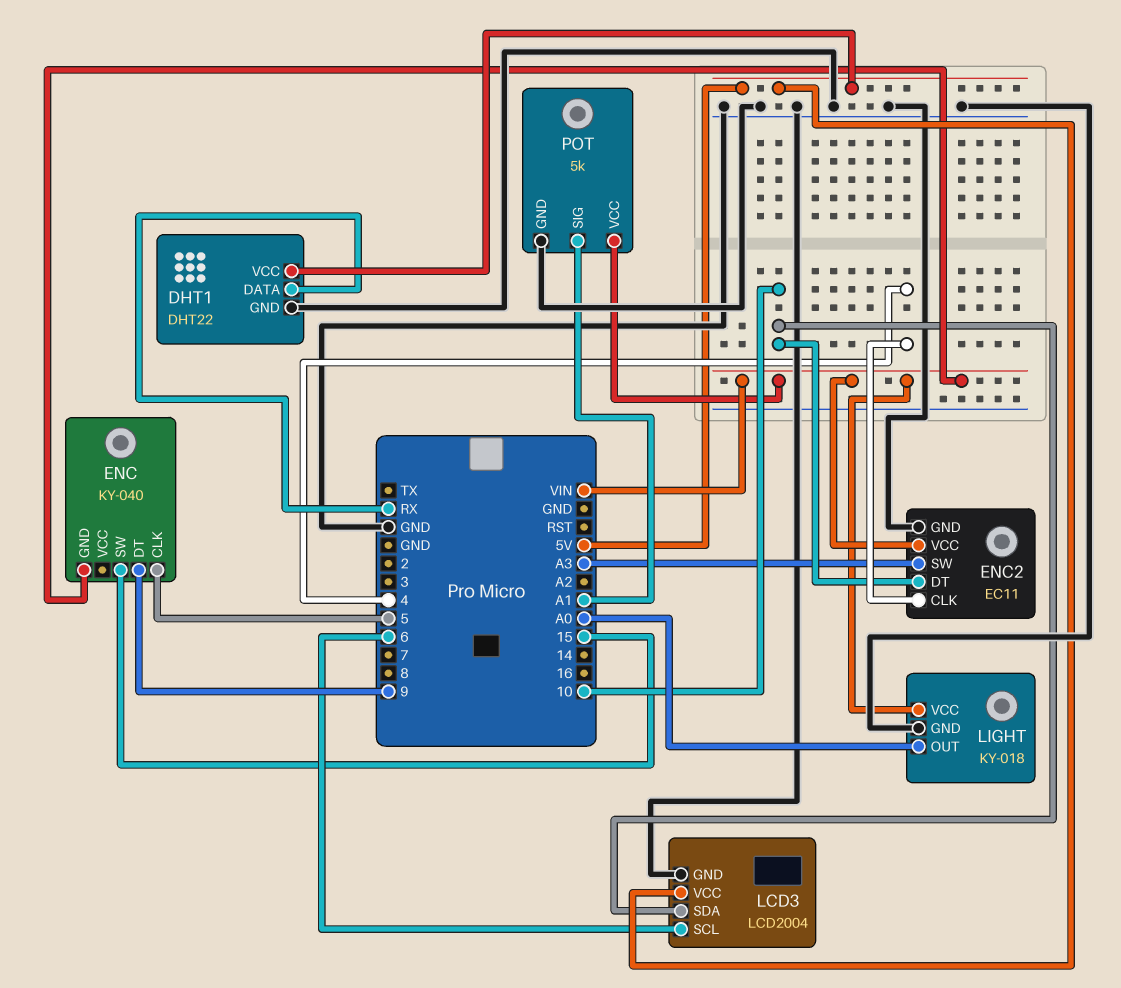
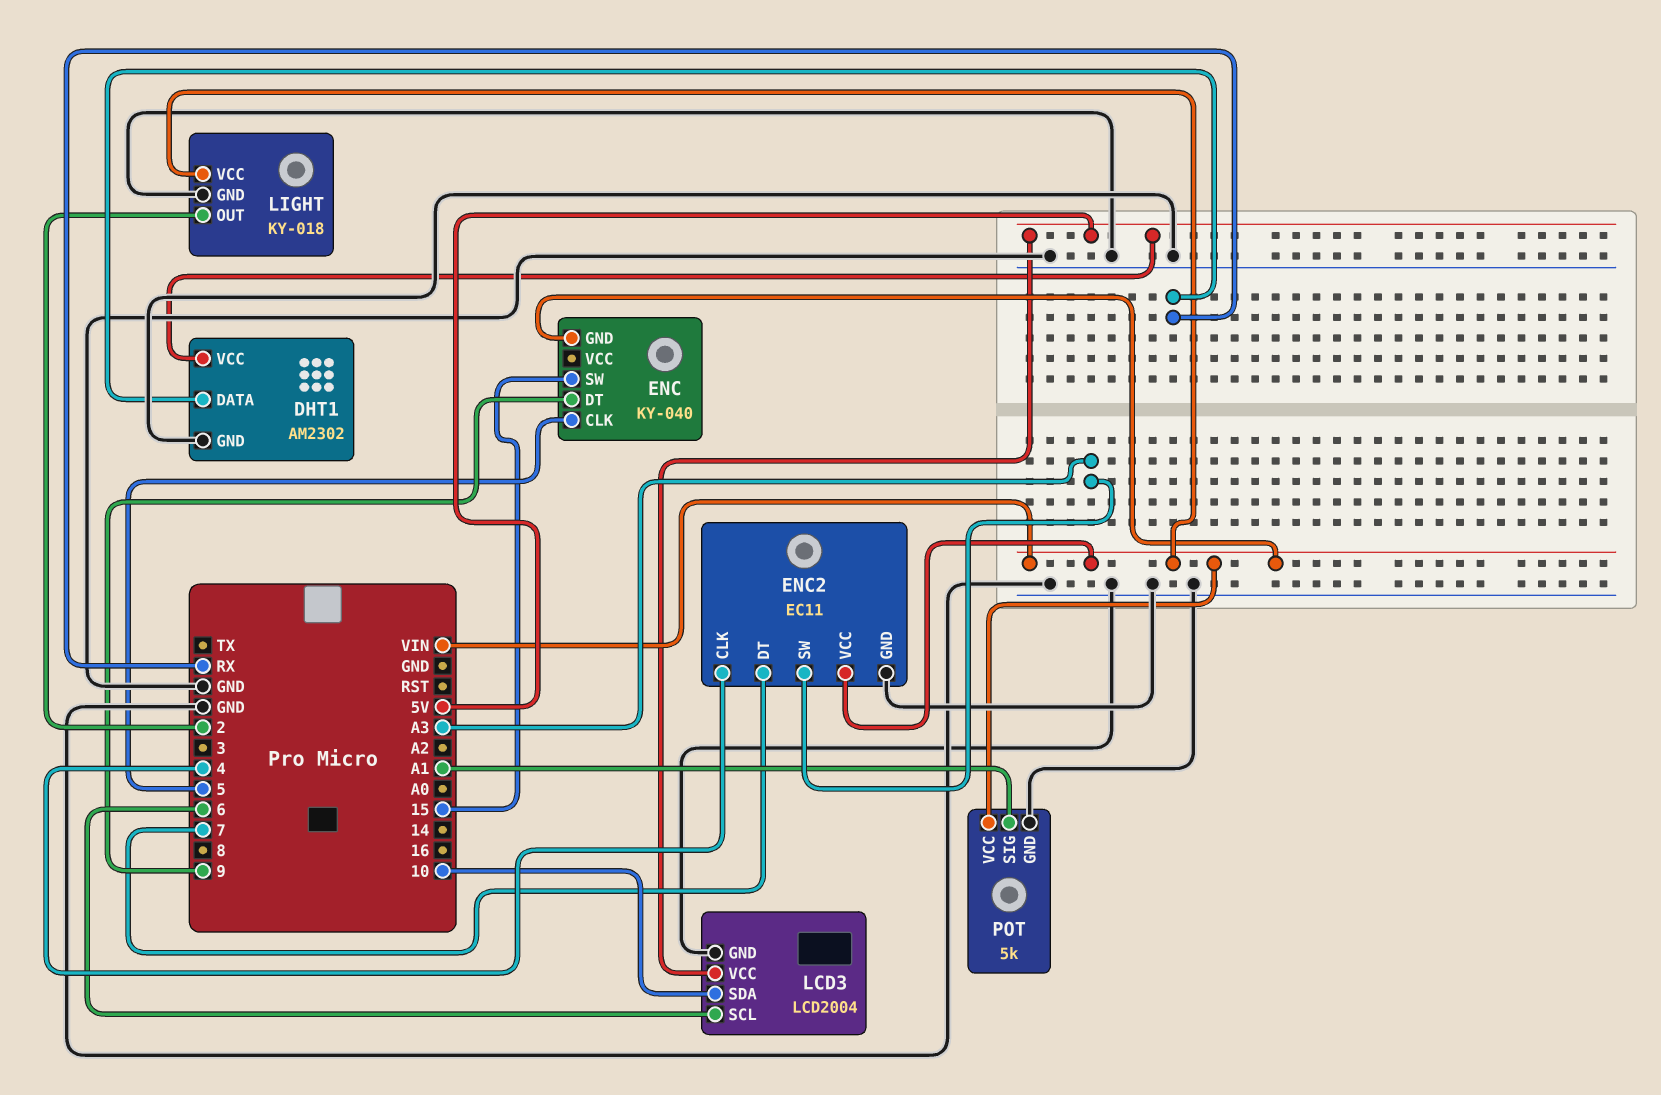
DHT1: DHT22 -> AM2302
ENC2 pin DT: 10 -> 7
LIGHT pin OUT: A0 -> 2

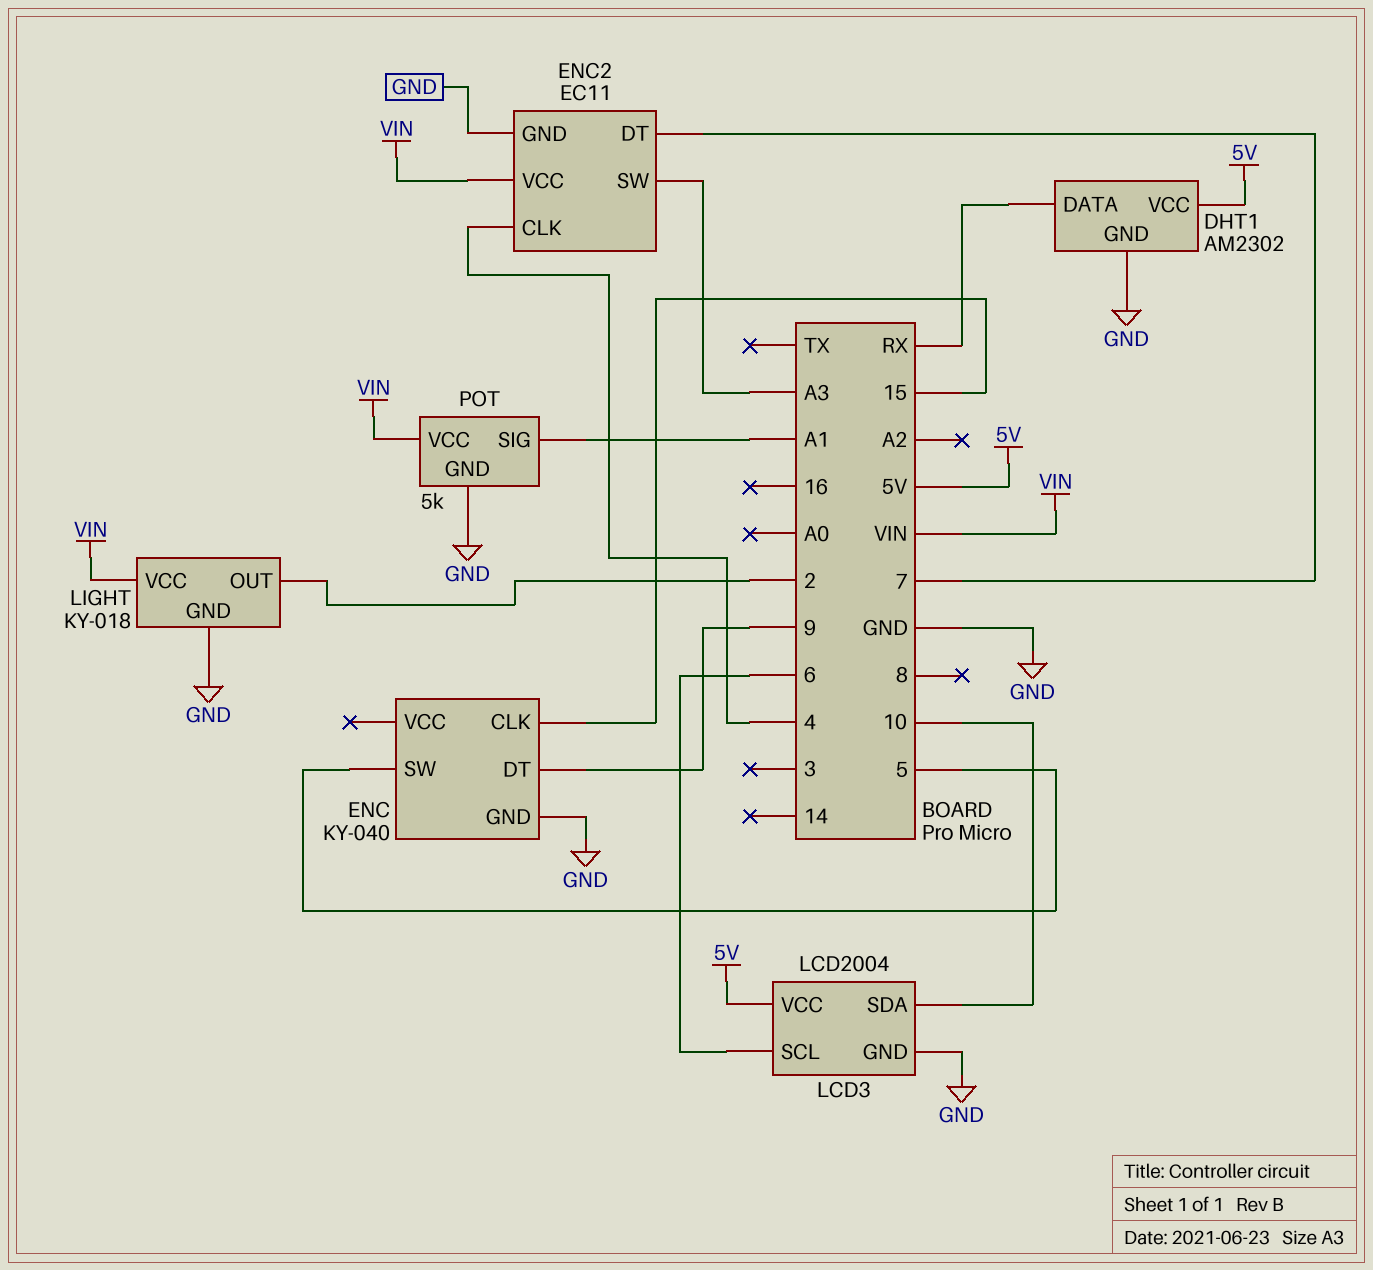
ENC pin CLK: 5 -> 15
ENC pin GND: VIN -> GND
ENC pin SW: 15 -> 5

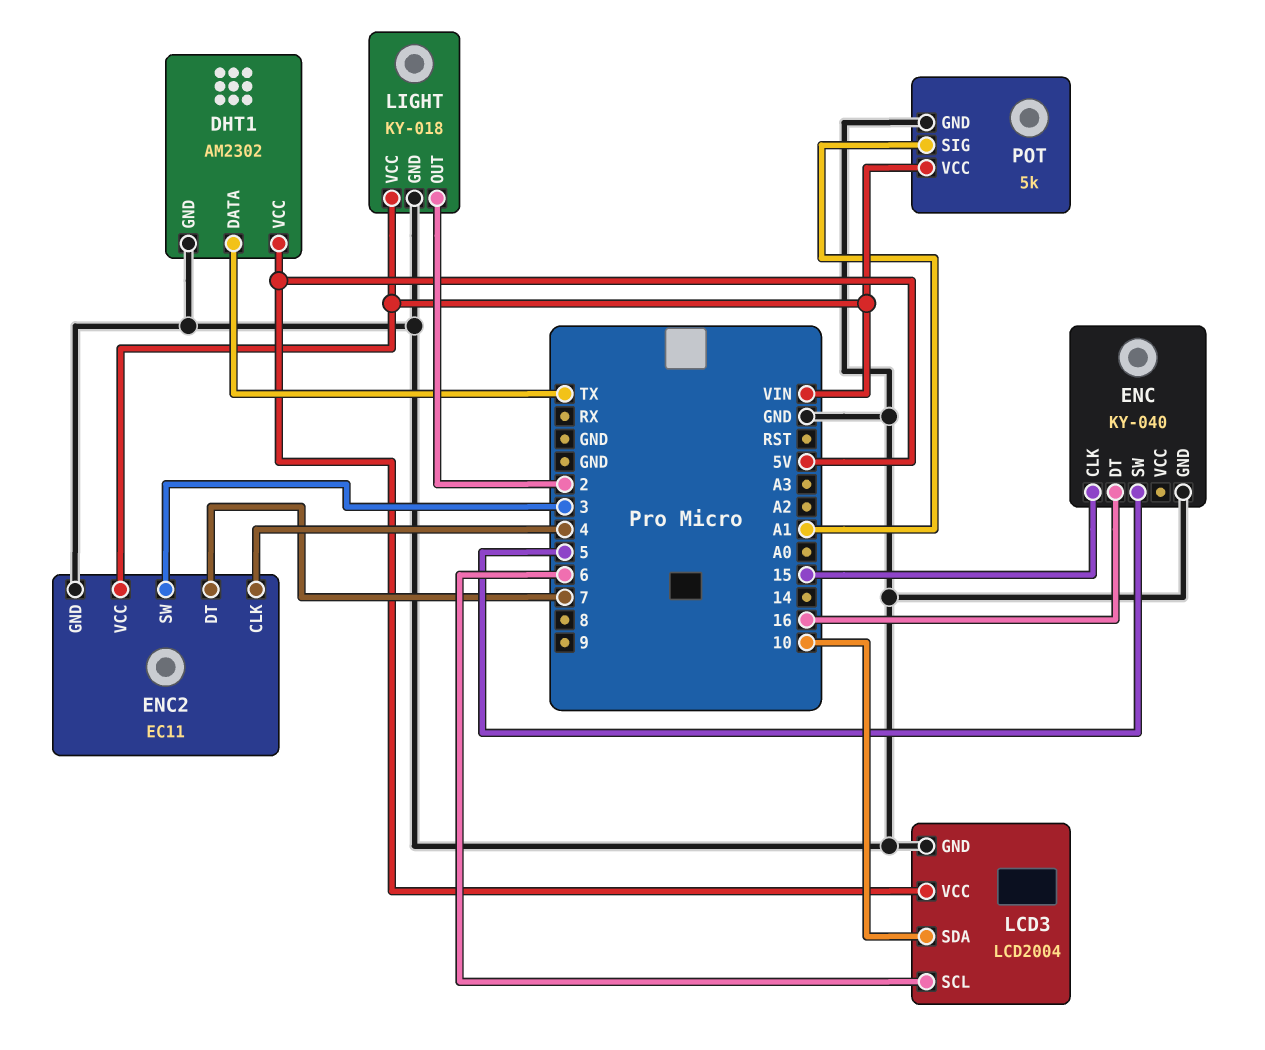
DHT1 pin DATA: RX -> TX
ENC pin DT: 9 -> 16
ENC2 pin SW: A3 -> 3

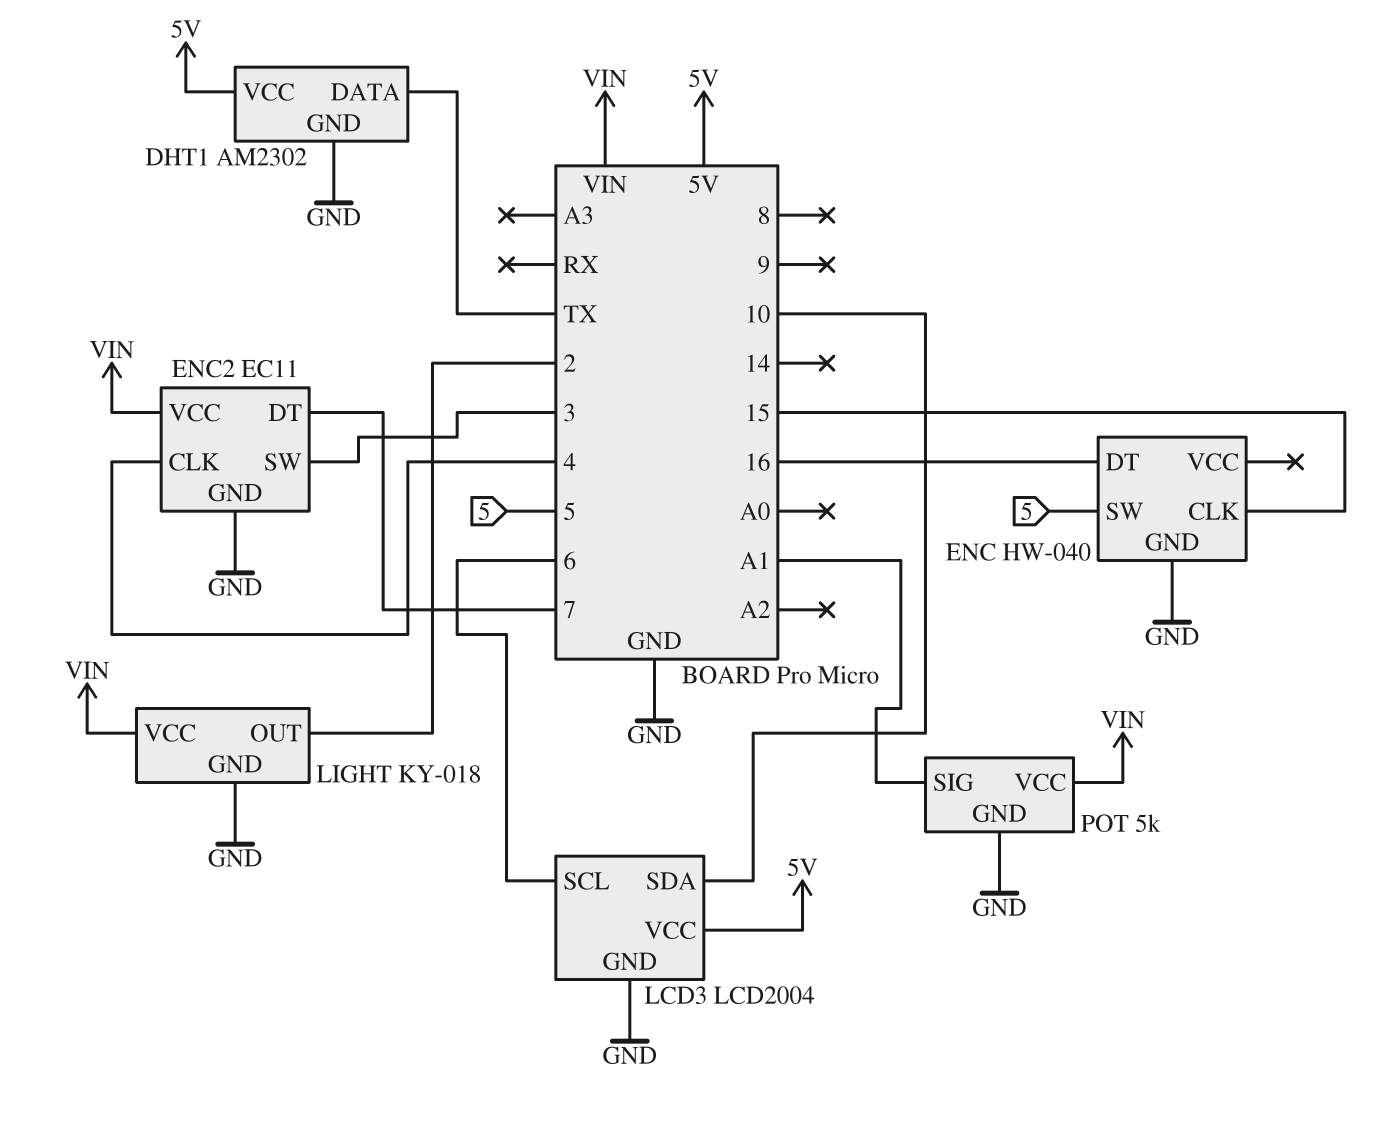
ENC: KY-040 -> HW-040

